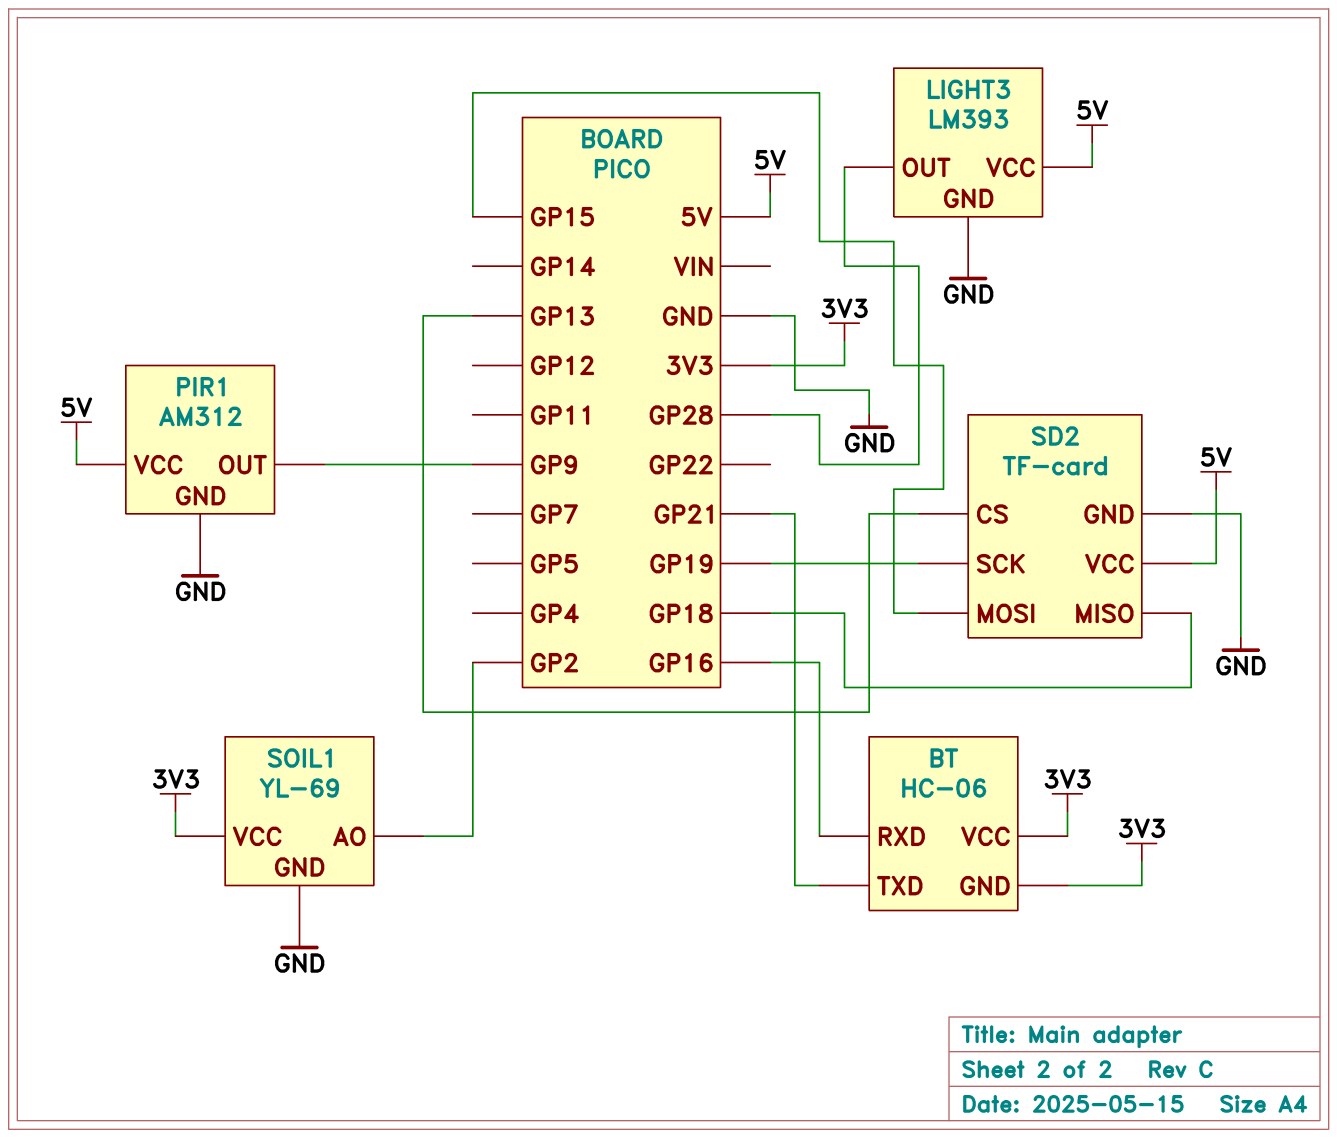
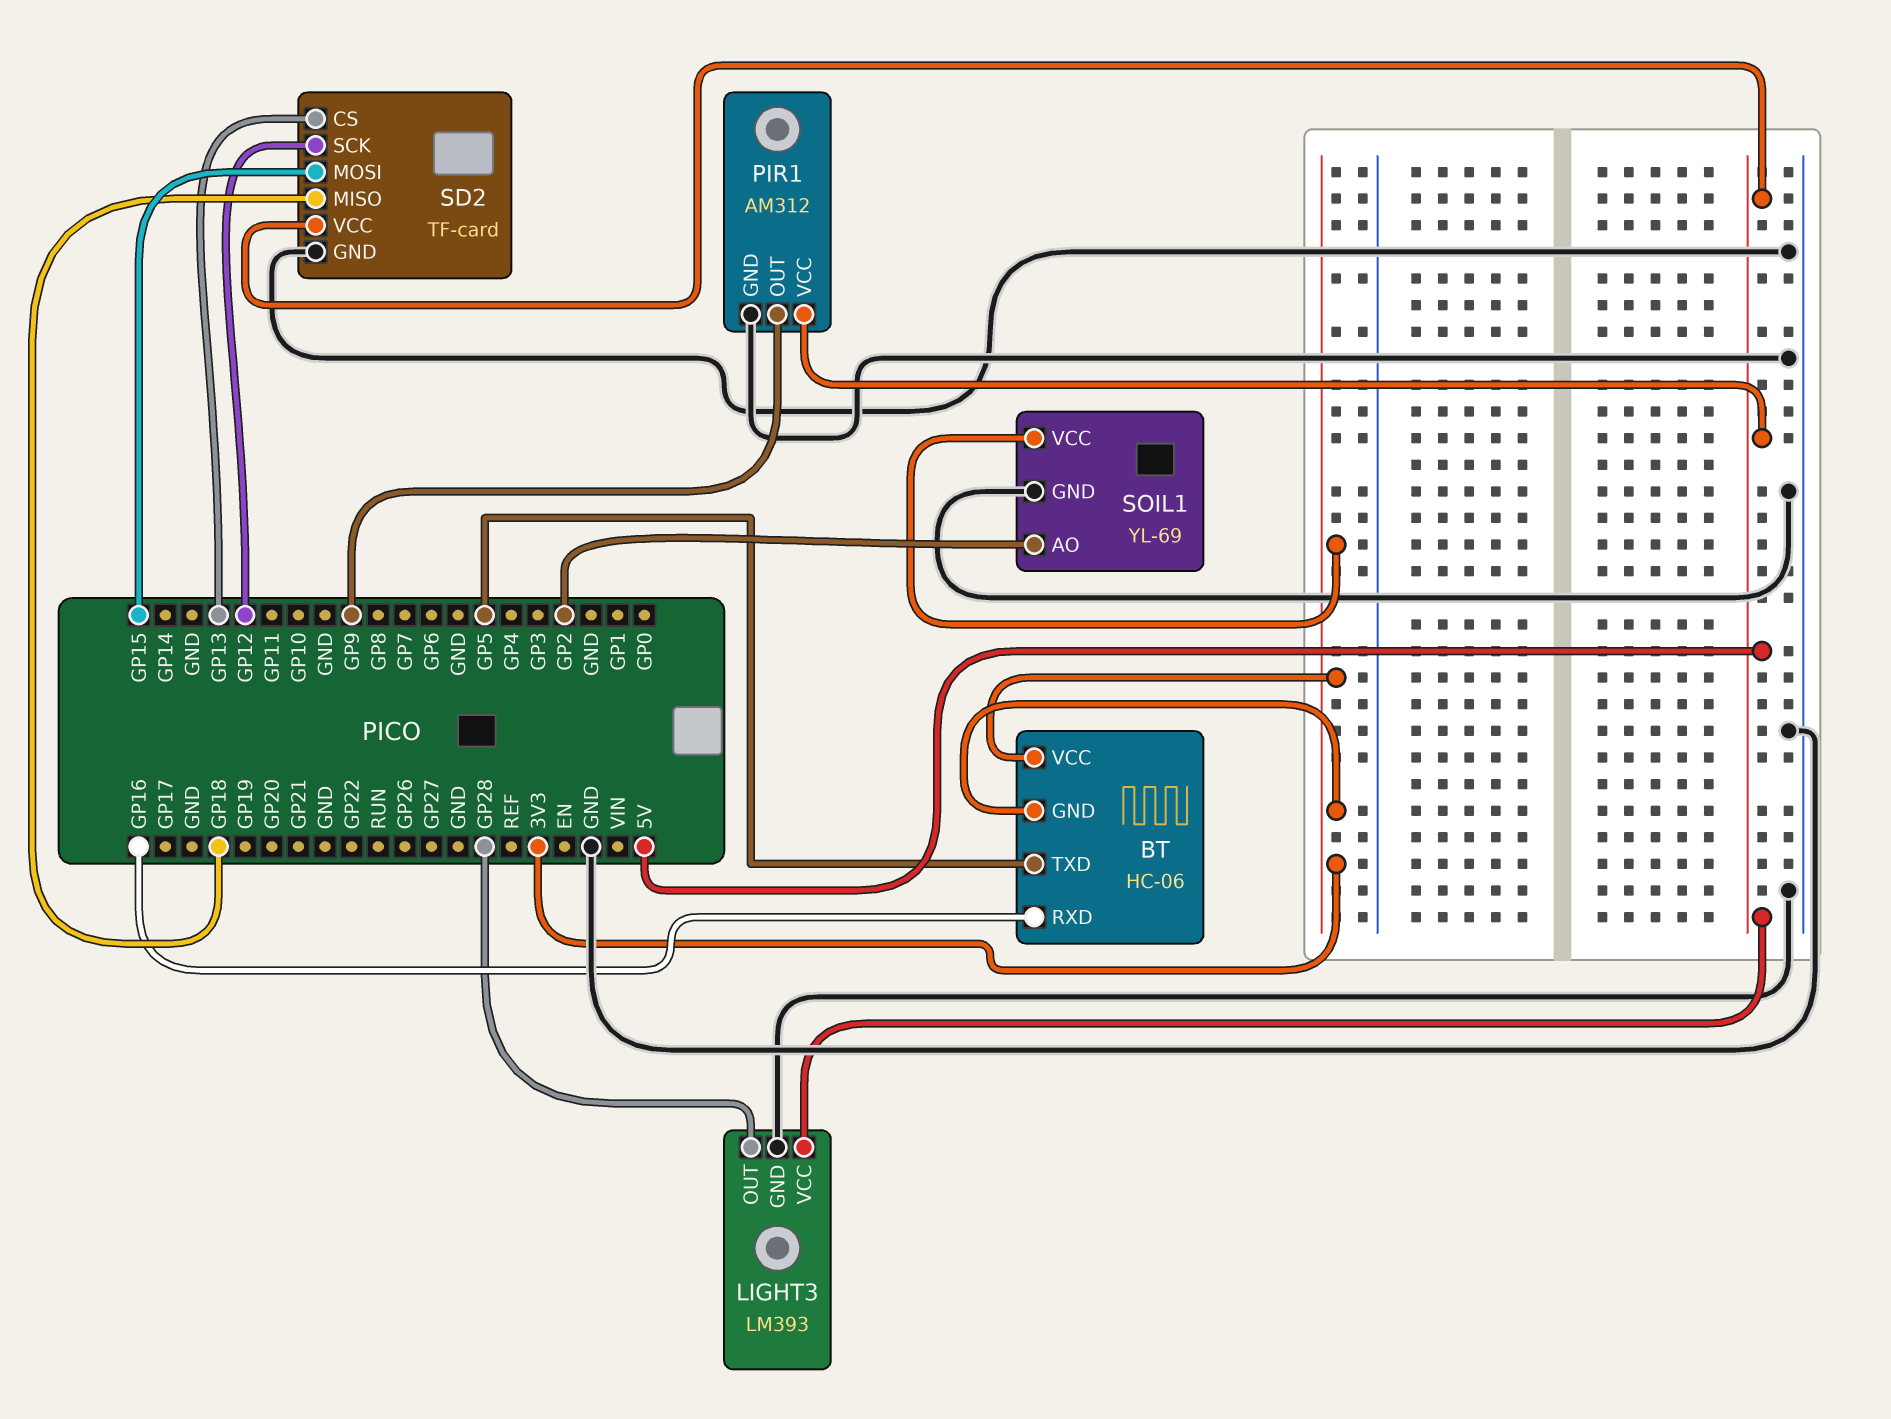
BT pin TXD: GP21 -> GP5
SD2 pin SCK: GP19 -> GP12

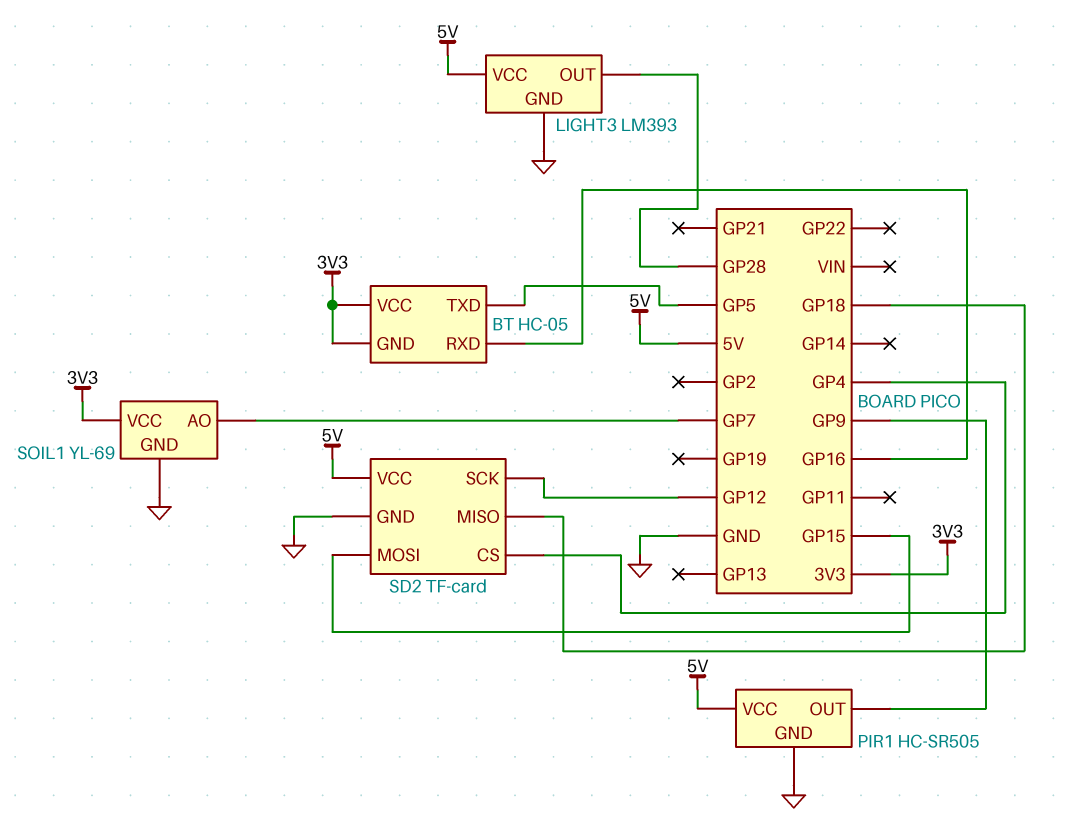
BT: HC-06 -> HC-05
PIR1: AM312 -> HC-SR505
SD2 pin CS: GP13 -> GP4
SOIL1 pin AO: GP2 -> GP7

